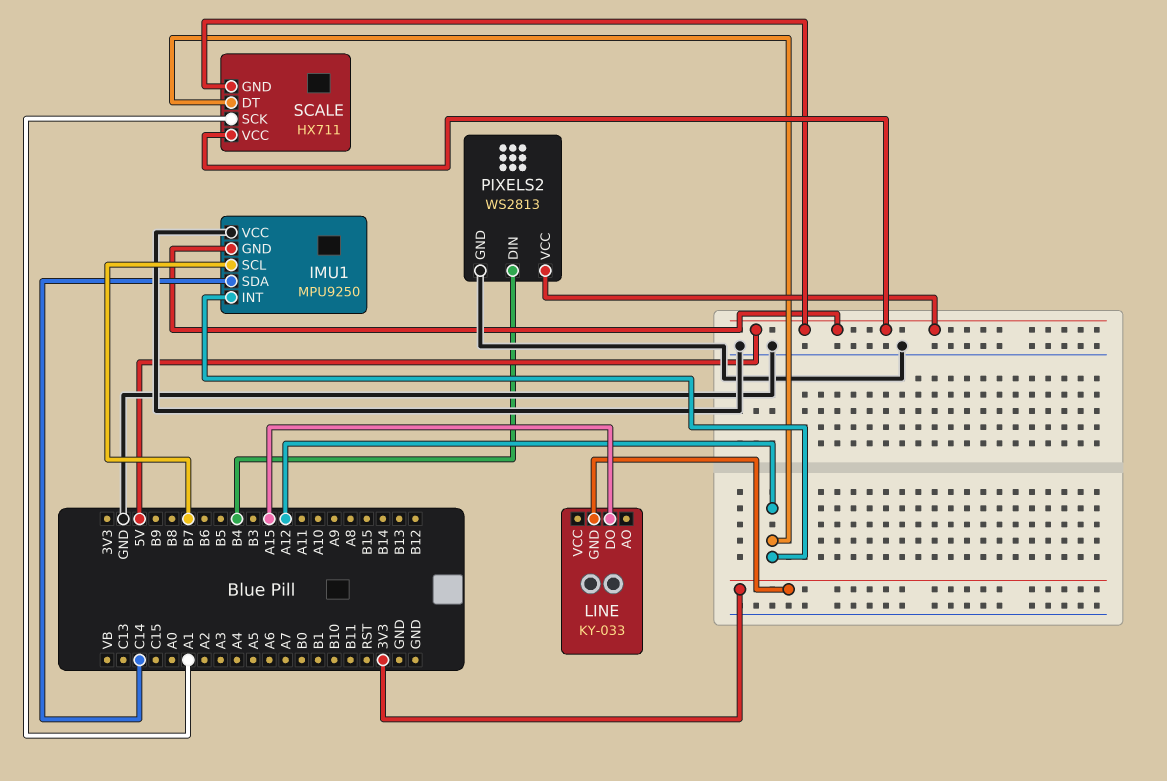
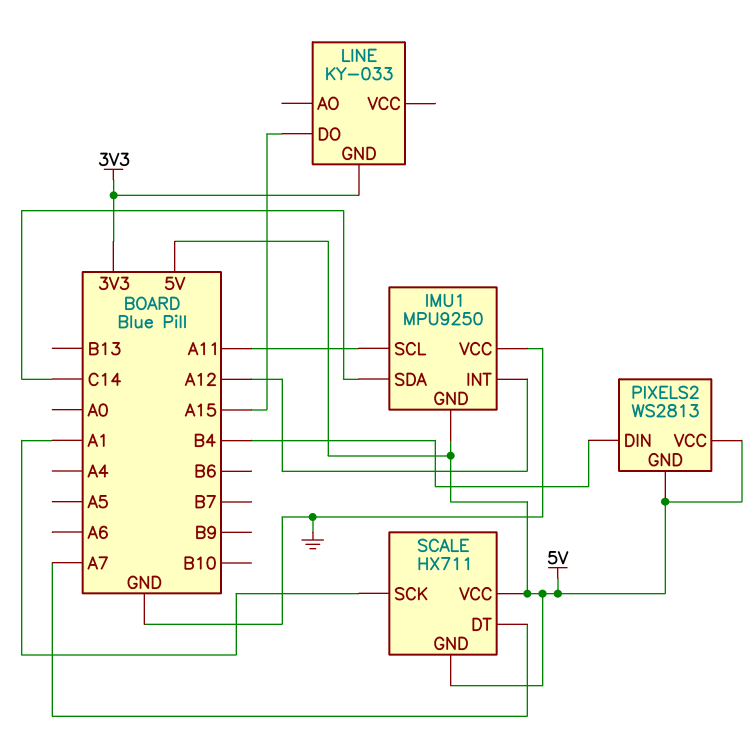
IMU1 pin SCL: B7 -> A11
PIXELS2 pin GND: GND -> 5V
SCALE pin DT: A12 -> A7

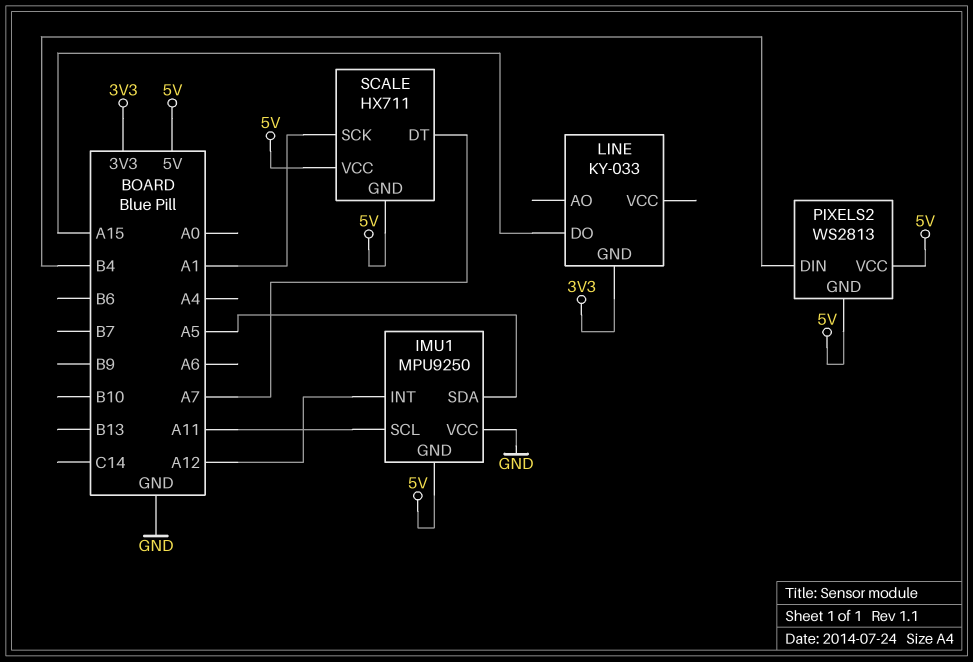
IMU1 pin SDA: C14 -> A5

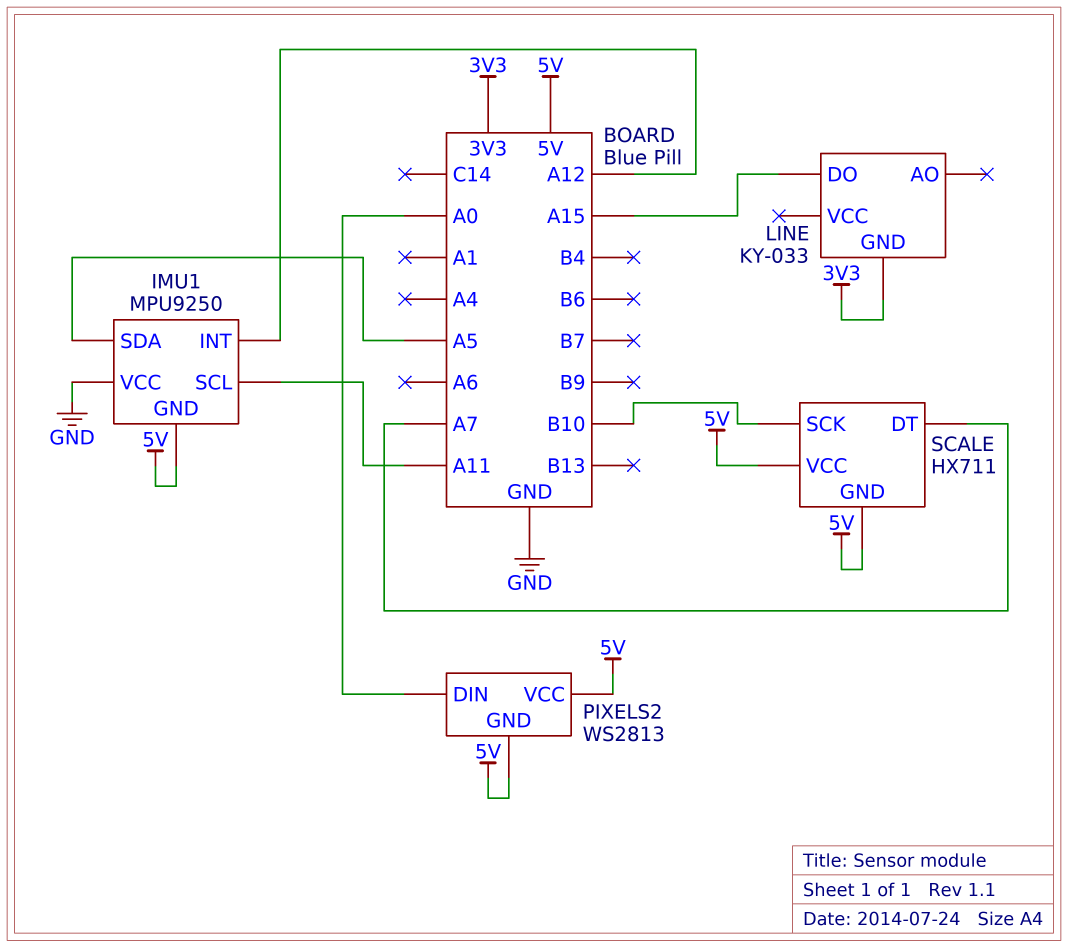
PIXELS2 pin DIN: B4 -> A0
SCALE pin SCK: A1 -> B10

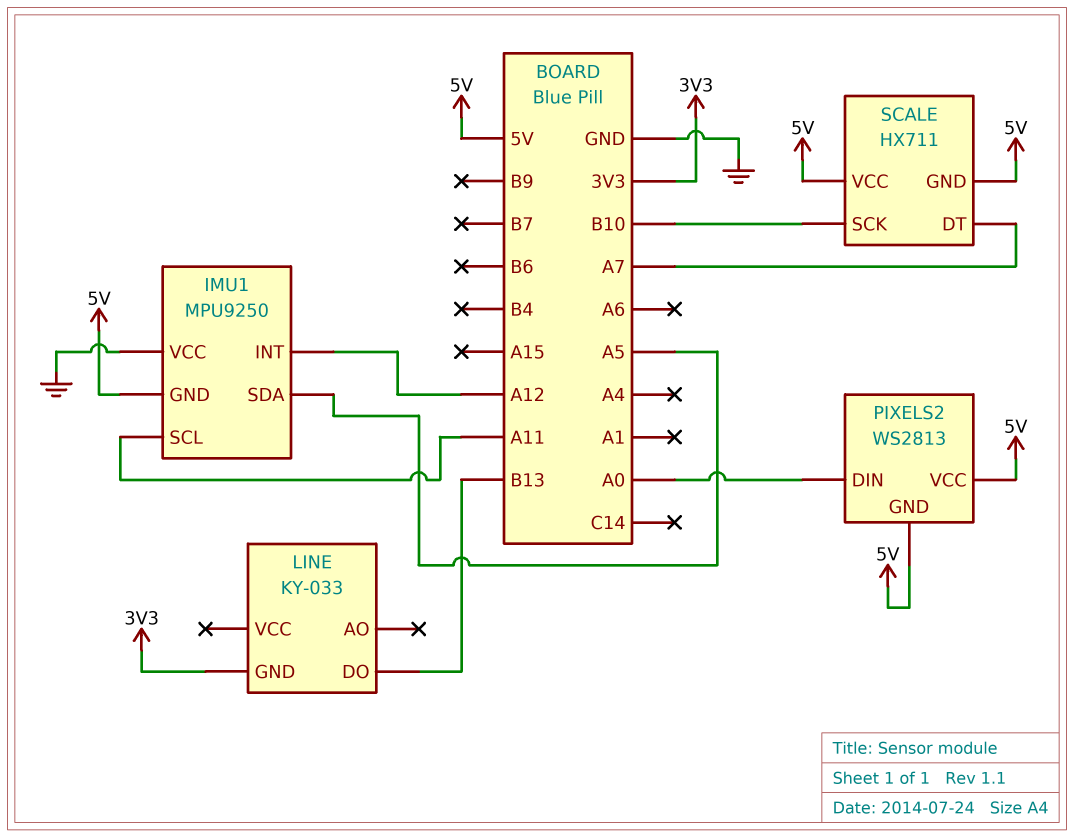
LINE pin DO: A15 -> B13

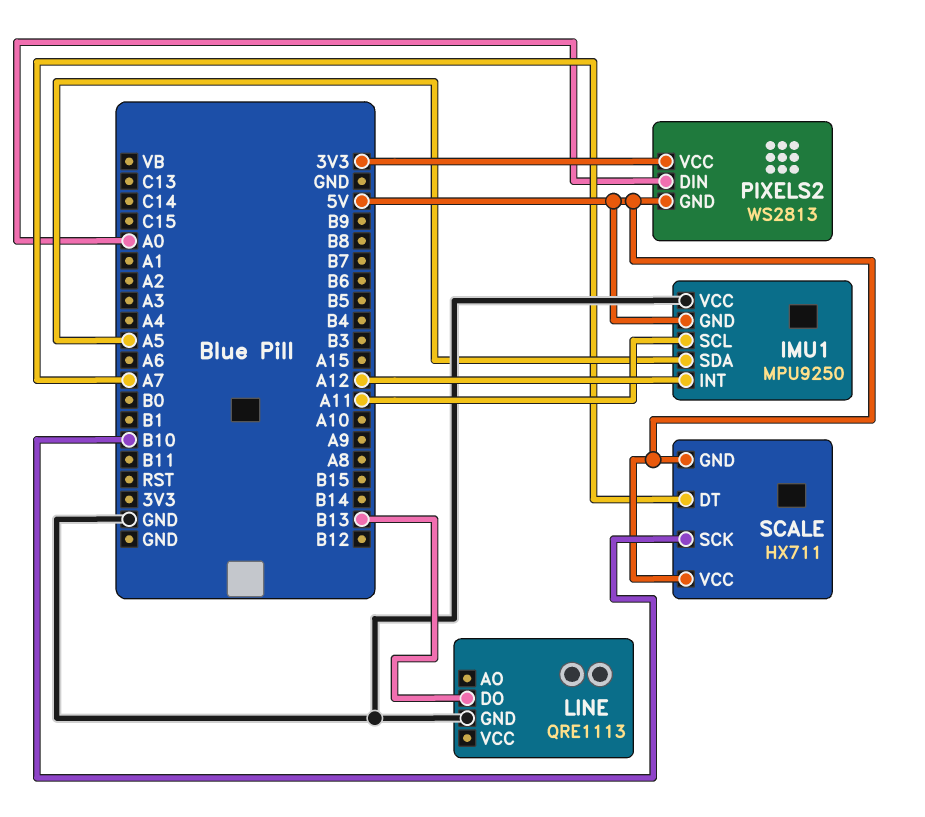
LINE: KY-033 -> QRE1113
LINE pin GND: 3V3 -> GND
PIXELS2 pin VCC: 5V -> 3V3

